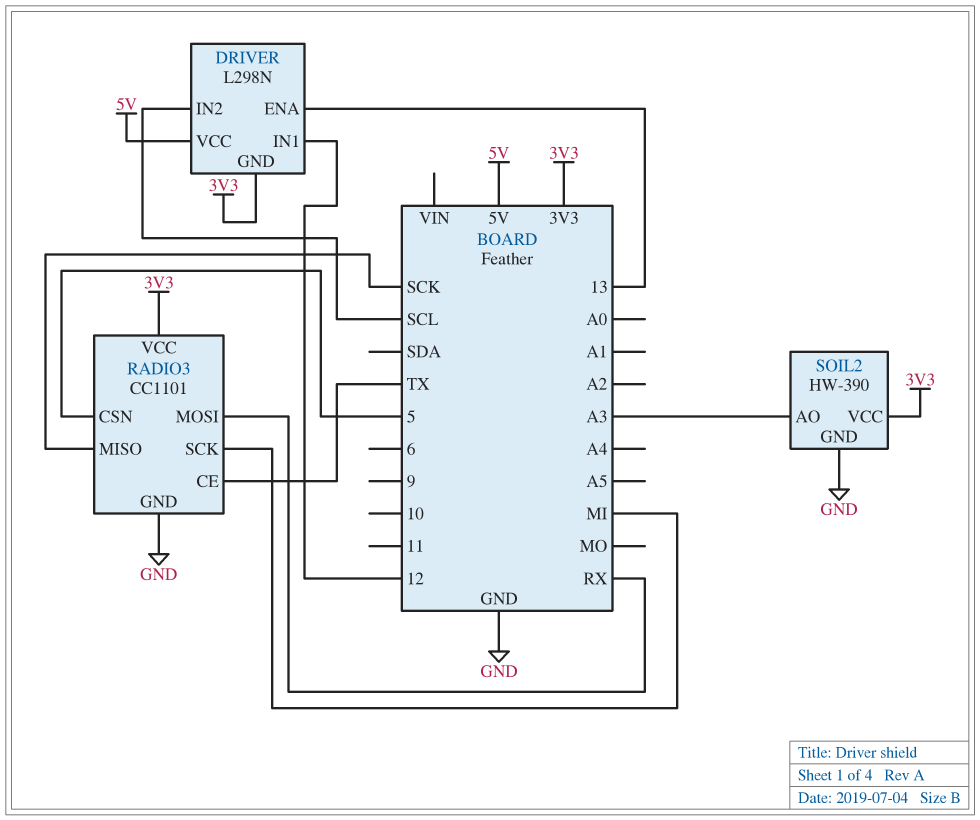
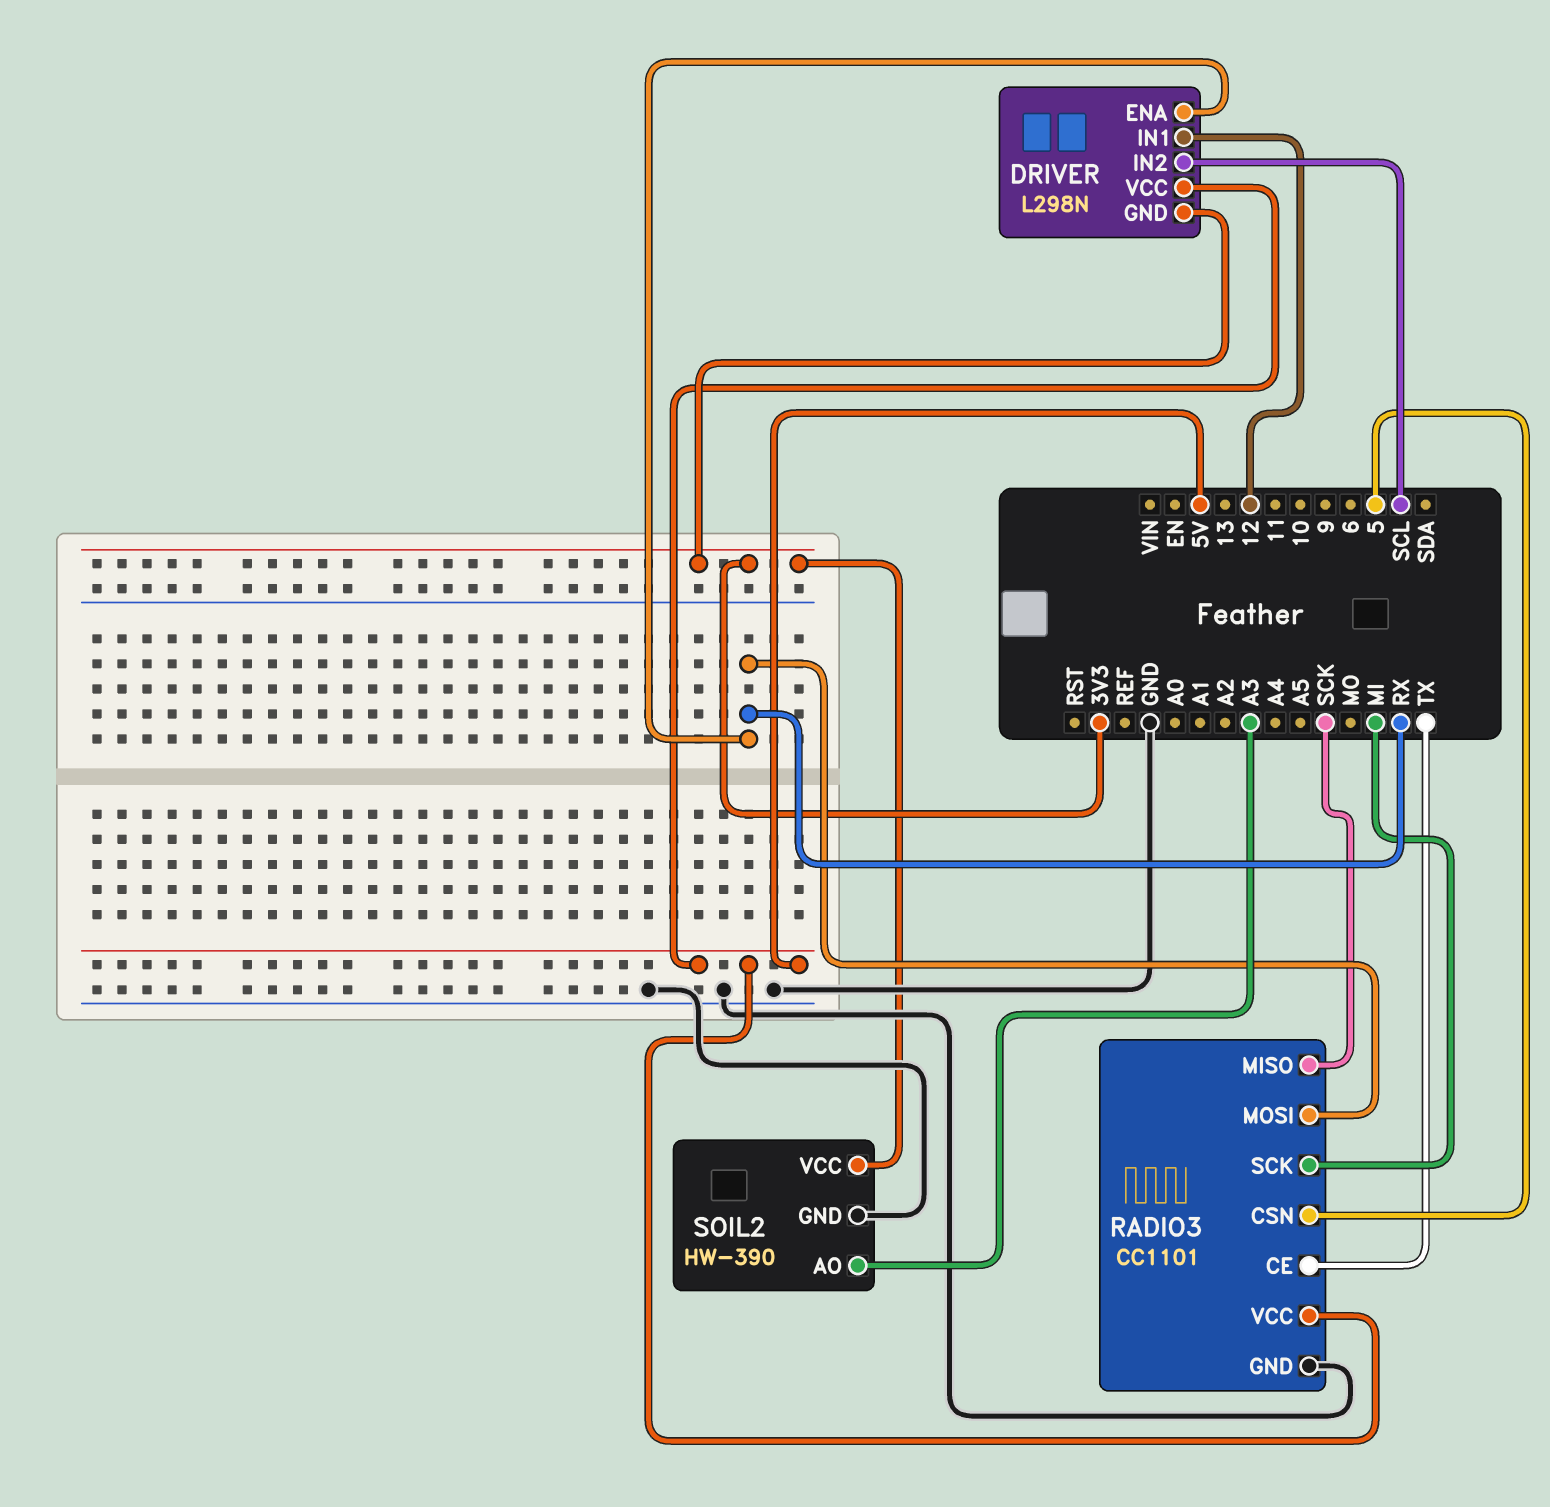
DRIVER pin ENA: 13 -> RX
RADIO3 pin VCC: 3V3 -> 5V

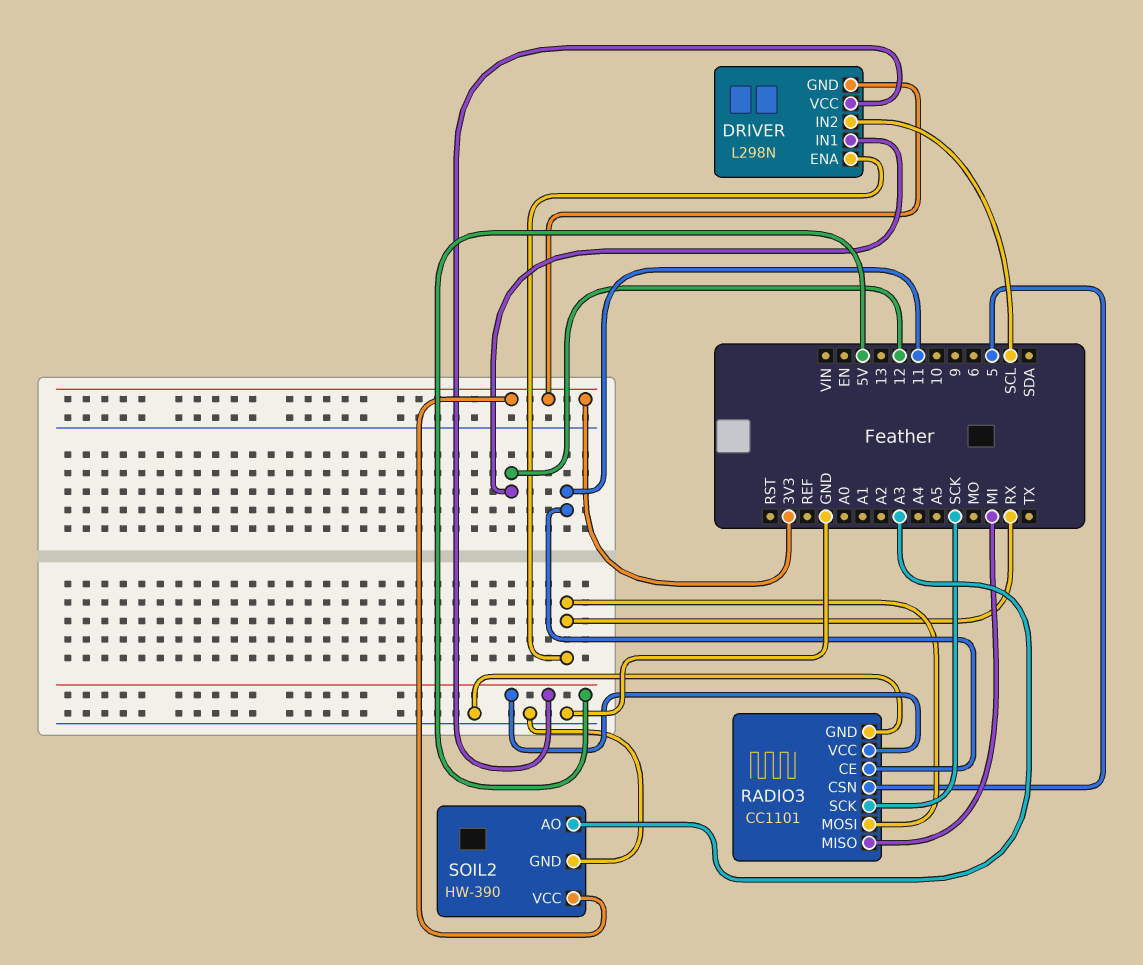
RADIO3 pin CE: TX -> 11
RADIO3 pin MISO: SCK -> MI
RADIO3 pin SCK: MI -> SCK

